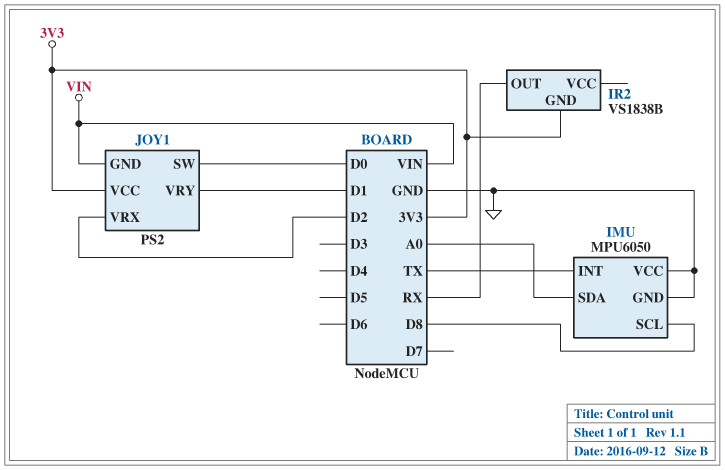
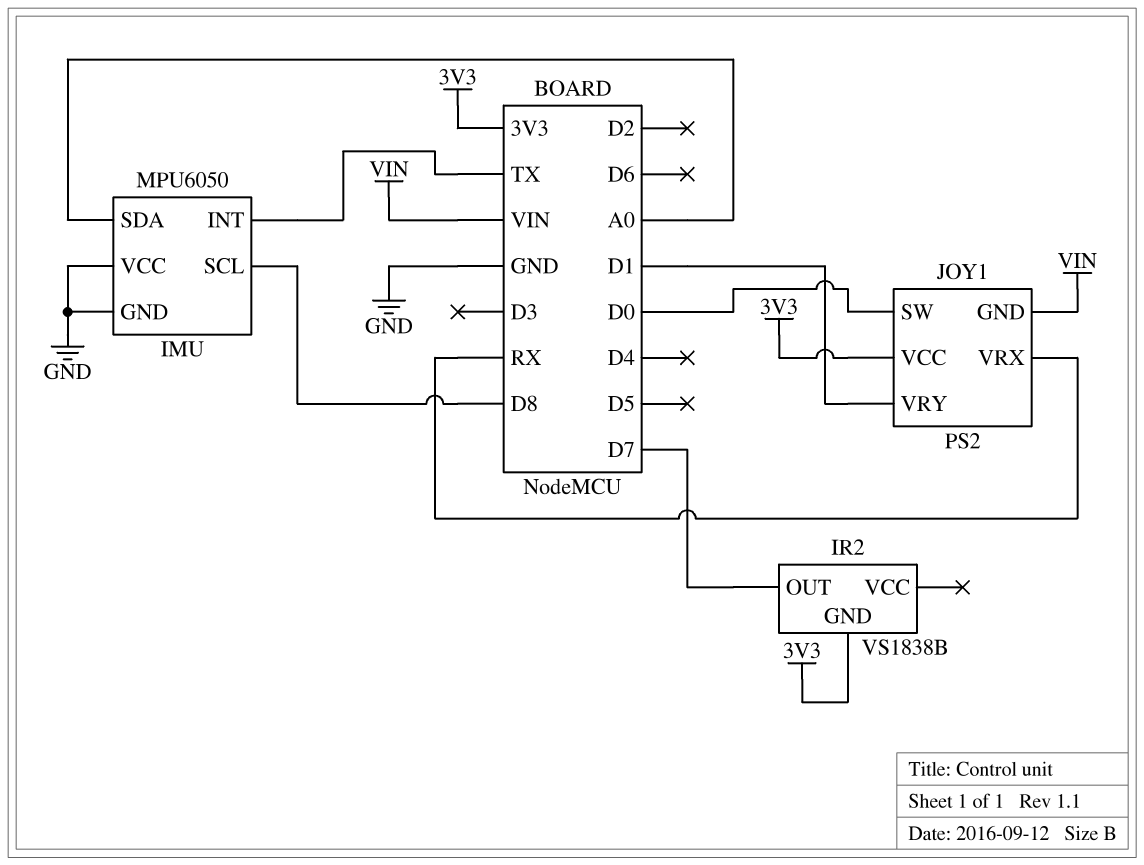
IR2 pin OUT: RX -> D7
JOY1 pin VRX: D2 -> RX

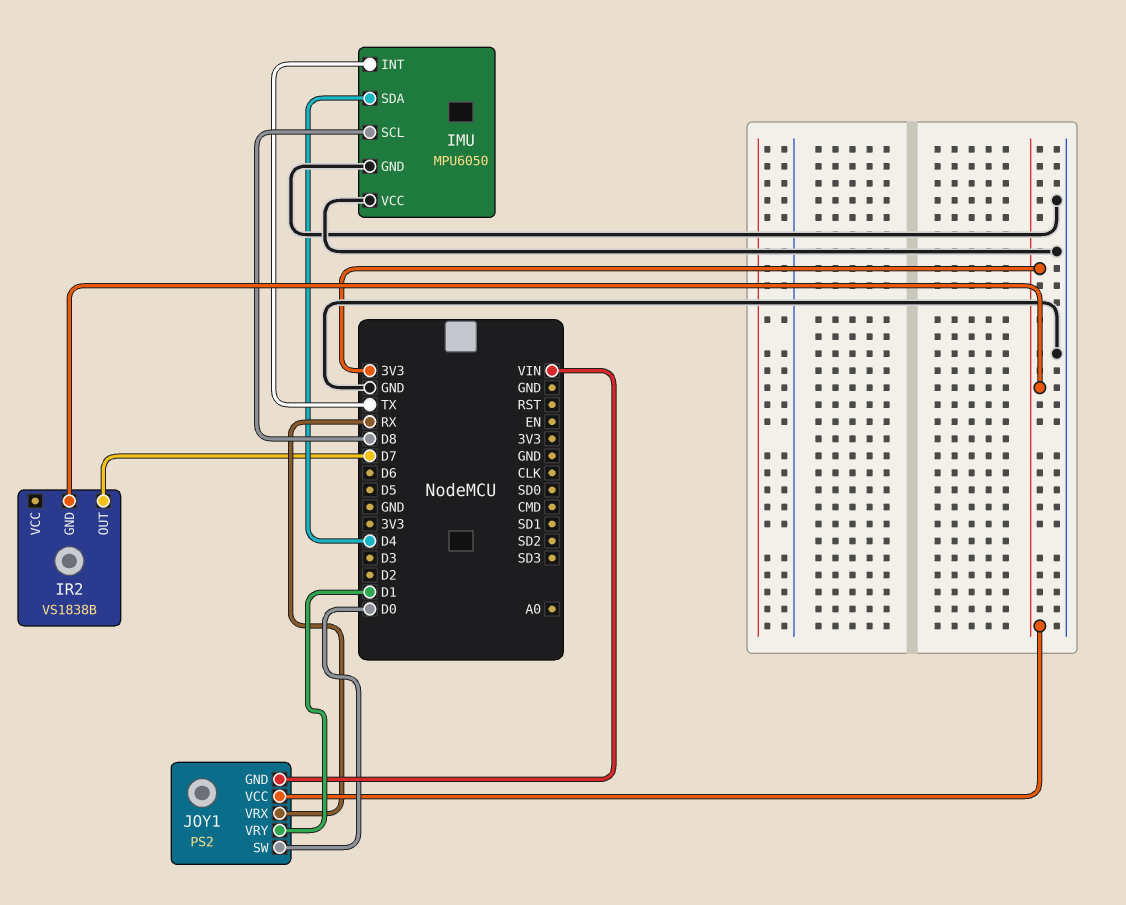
IMU pin SDA: A0 -> D4

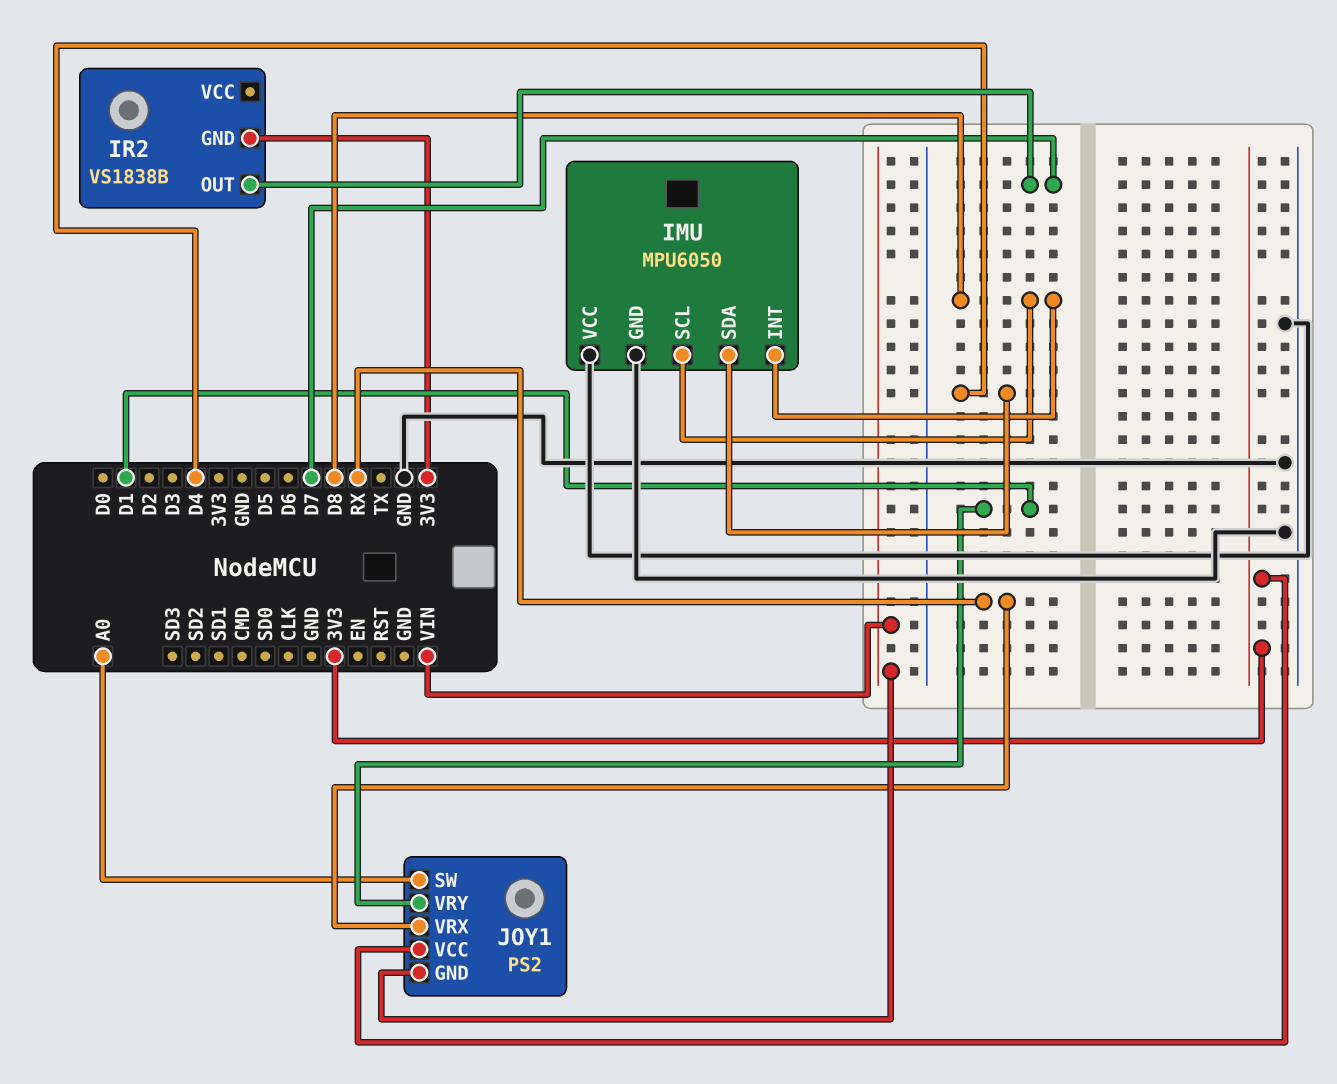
IMU pin INT: TX -> D8
JOY1 pin SW: D0 -> A0

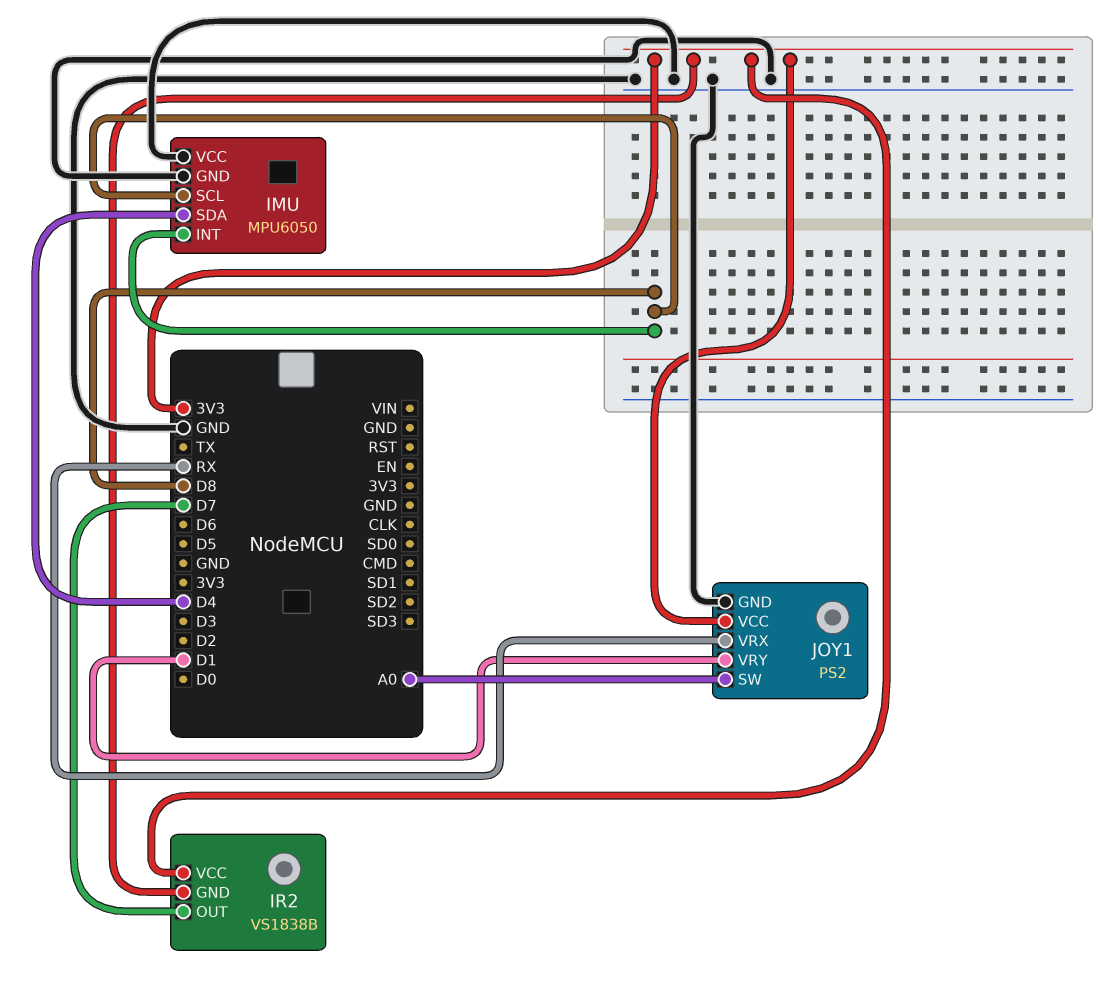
IR2 pin VCC: none -> 3V3
JOY1 pin GND: VIN -> GND

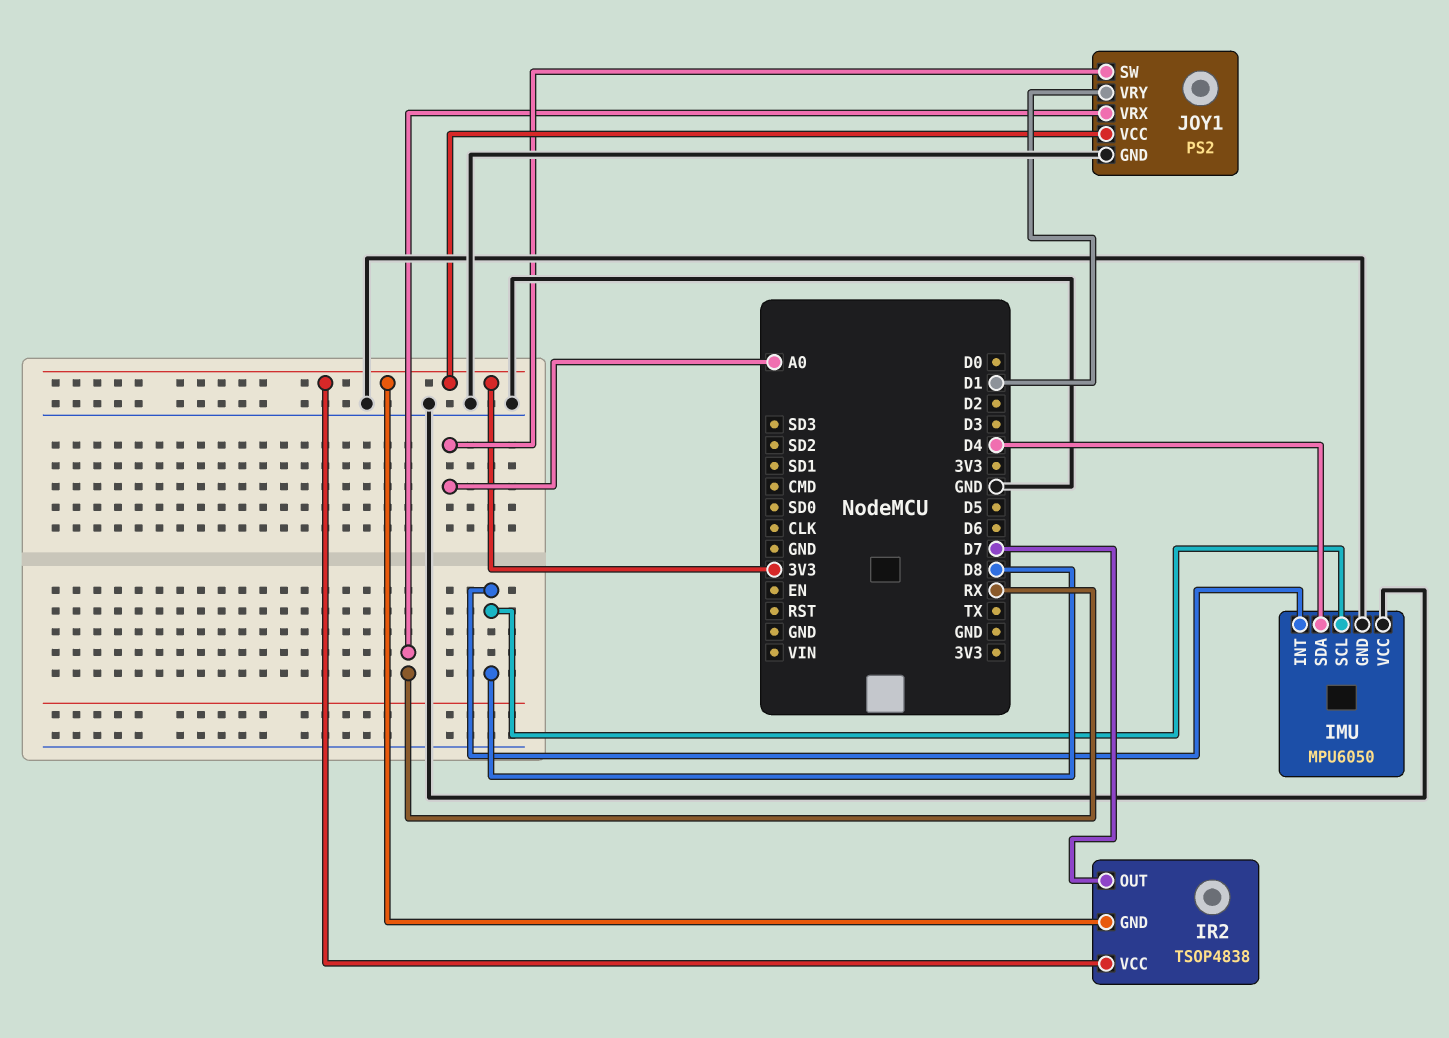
IR2: VS1838B -> TSOP4838

